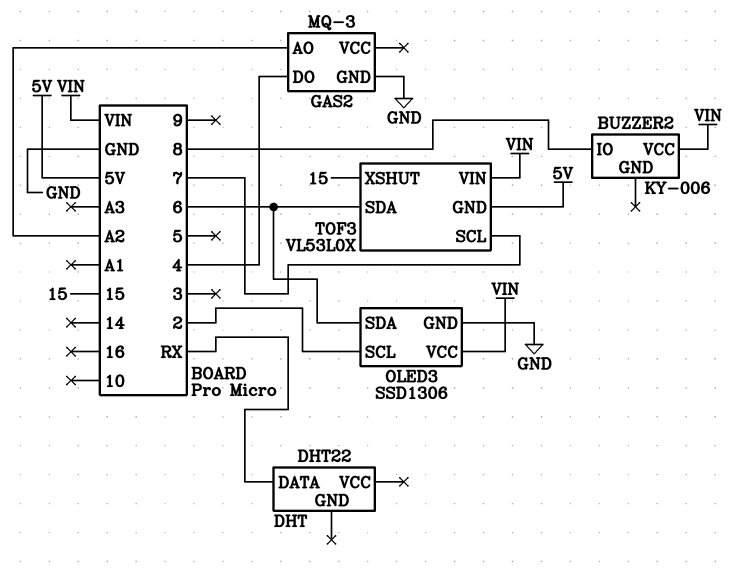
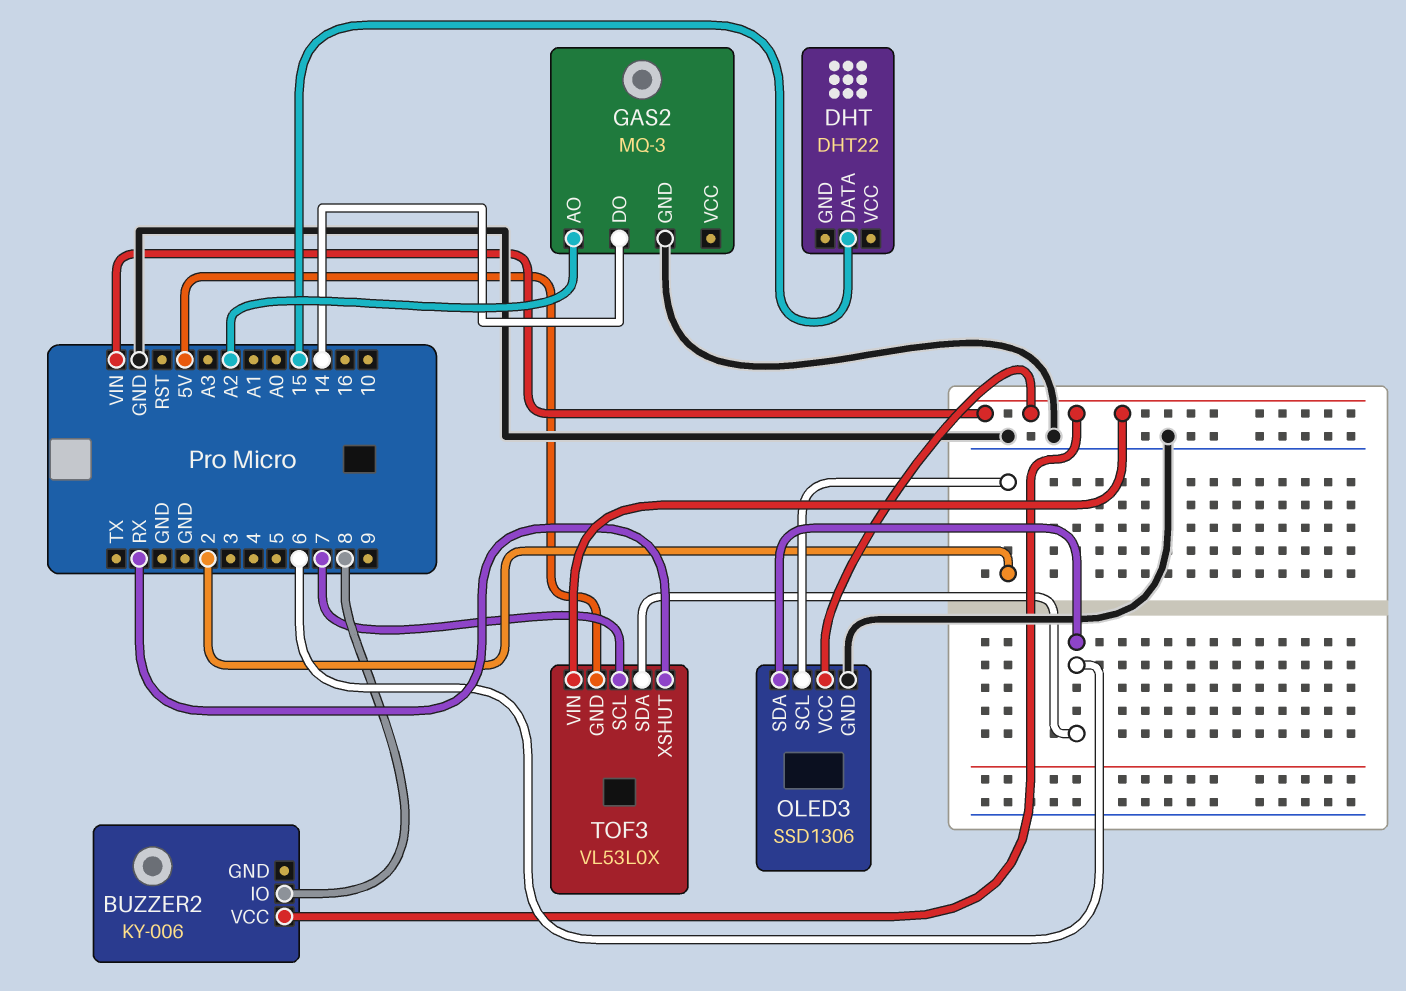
DHT pin DATA: RX -> 15
GAS2 pin DO: 4 -> 14
TOF3 pin XSHUT: 15 -> RX

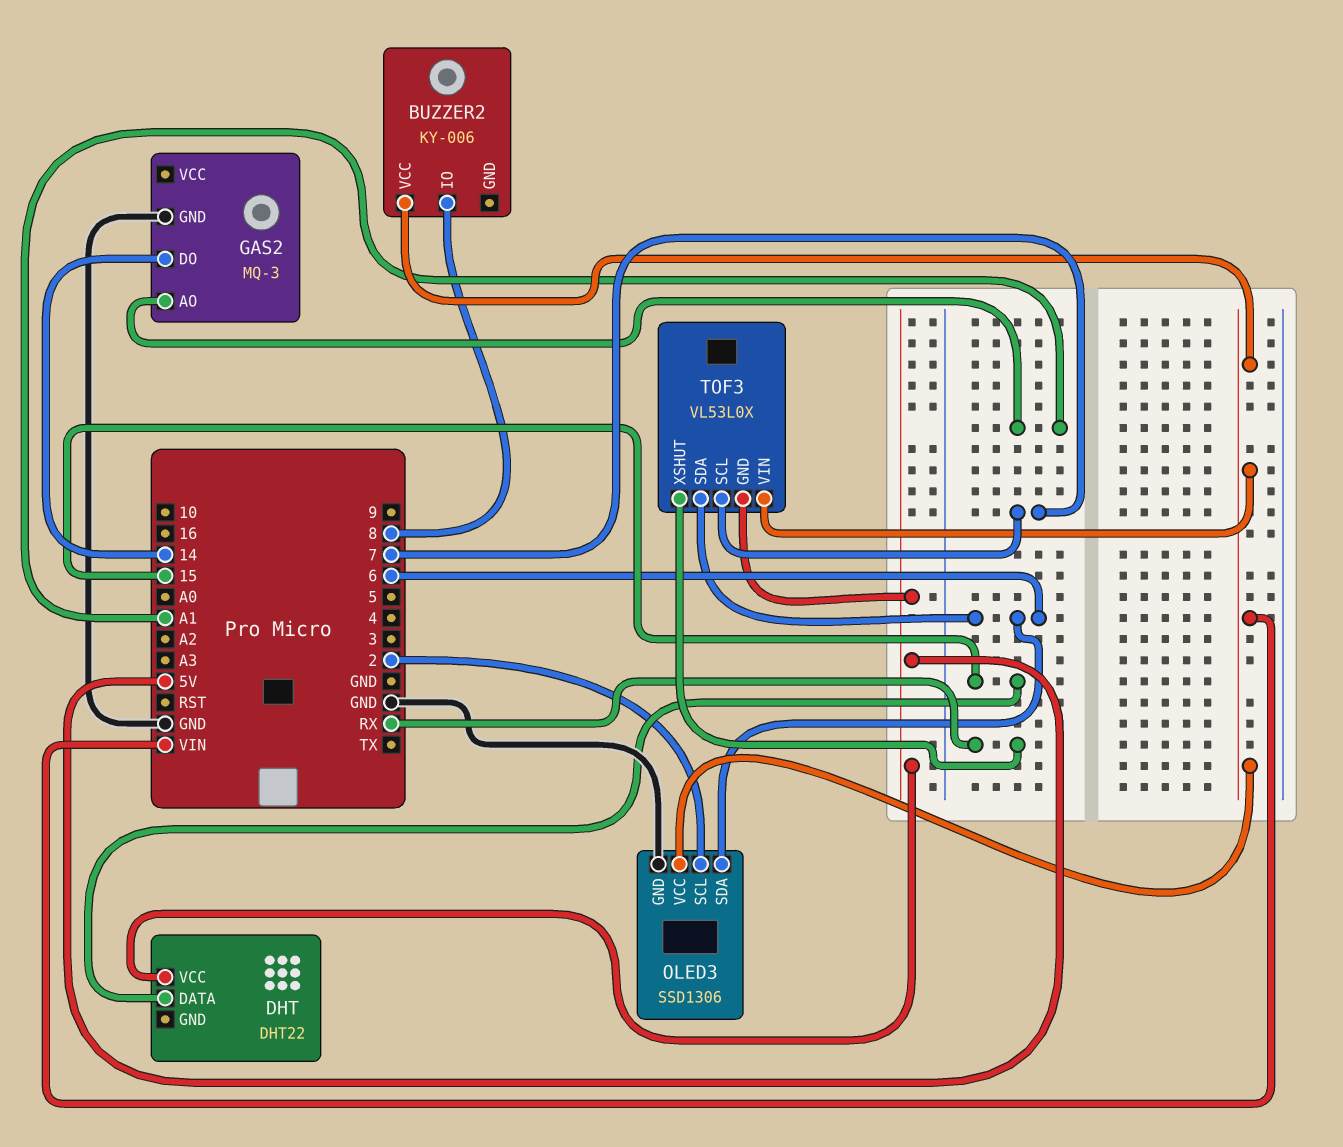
DHT pin VCC: none -> 5V
GAS2 pin AO: A2 -> A1

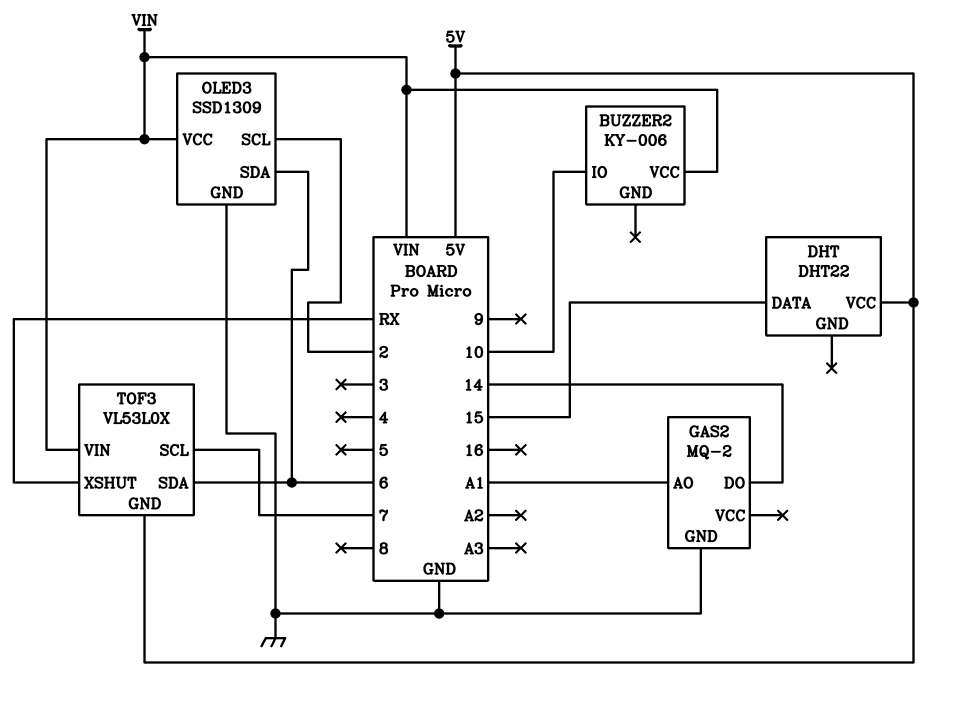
BUZZER2 pin IO: 8 -> 10
GAS2: MQ-3 -> MQ-2
OLED3: SSD1306 -> SSD1309

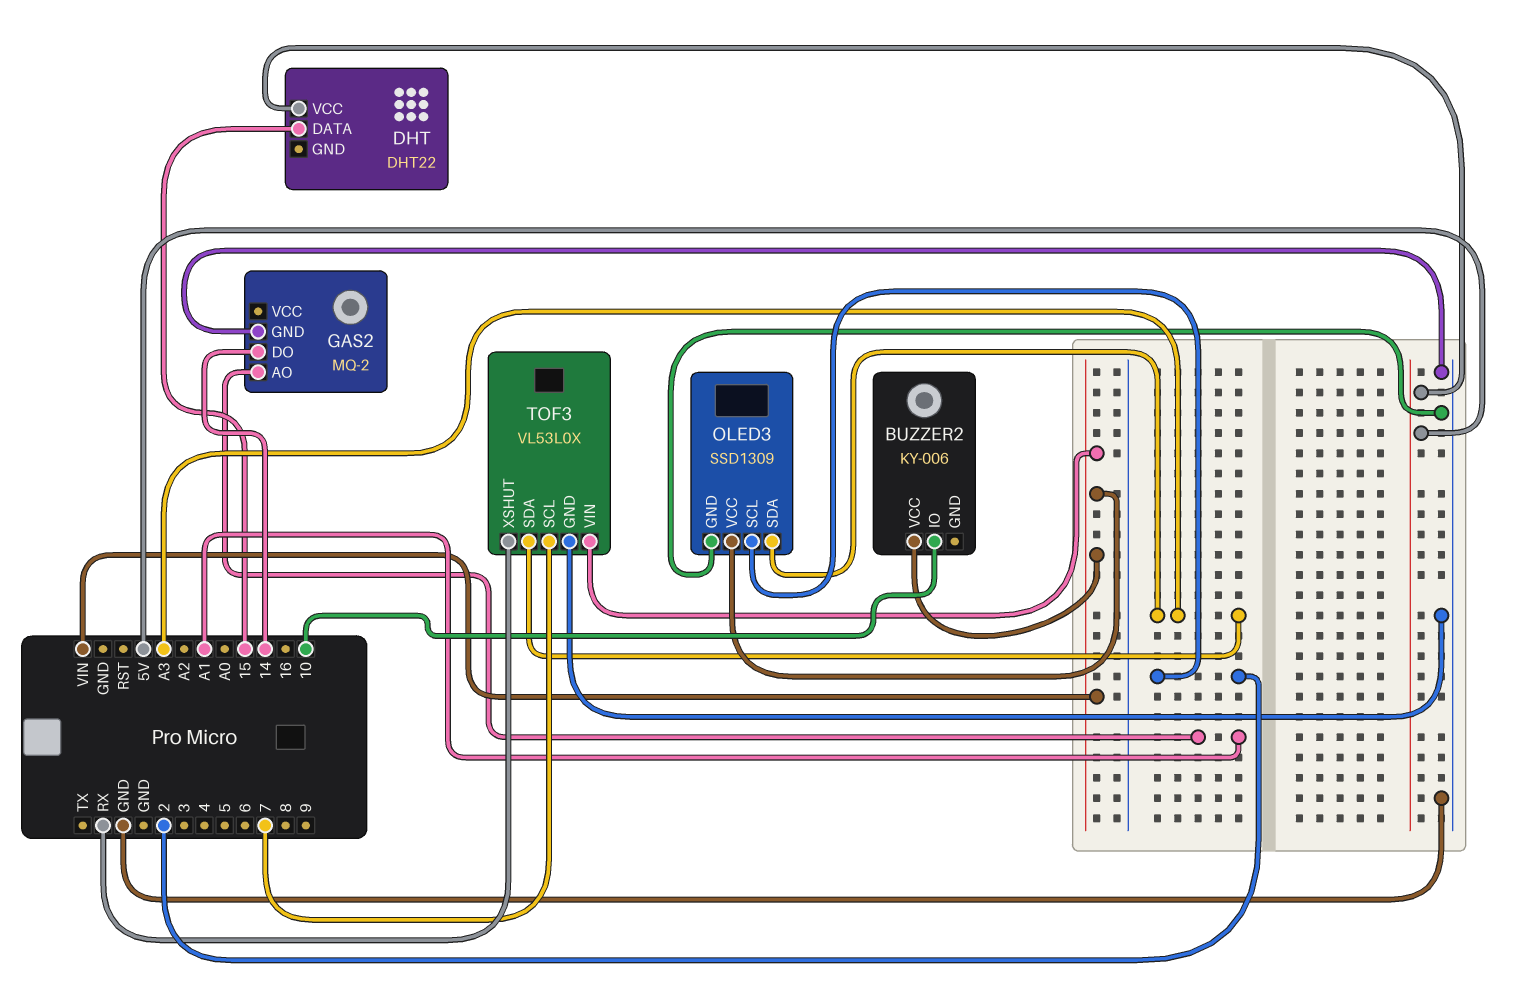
OLED3 pin SDA: 6 -> A3
TOF3 pin GND: 5V -> GND
TOF3 pin SDA: 6 -> A3

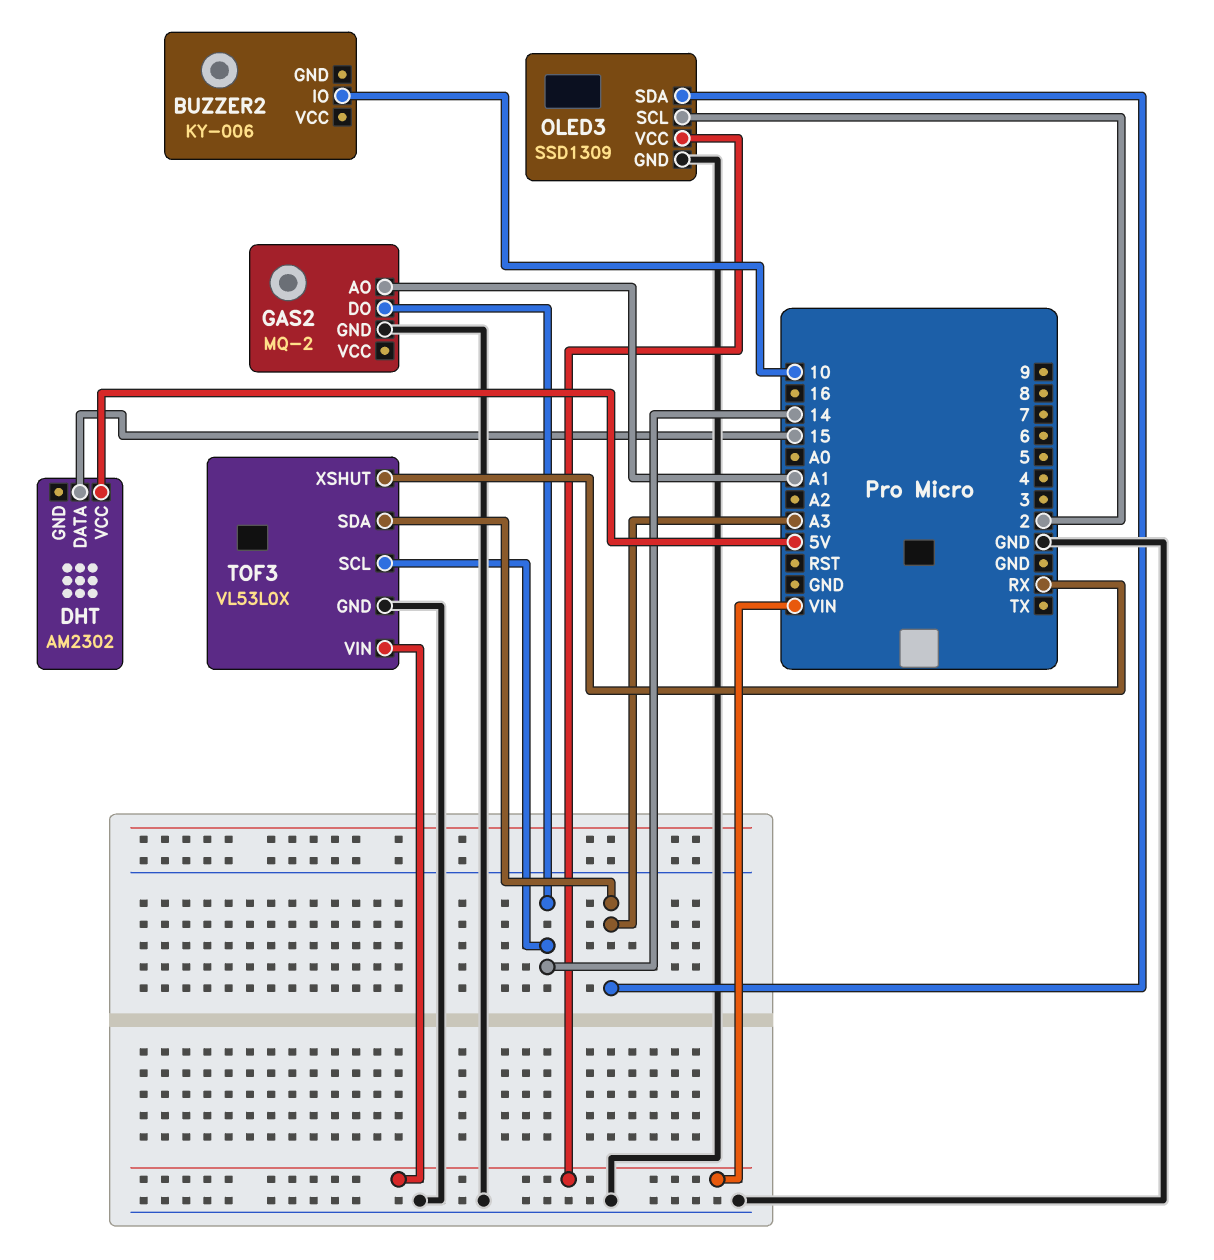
BUZZER2 pin VCC: VIN -> none
DHT: DHT22 -> AM2302
TOF3 pin SCL: 7 -> 14

